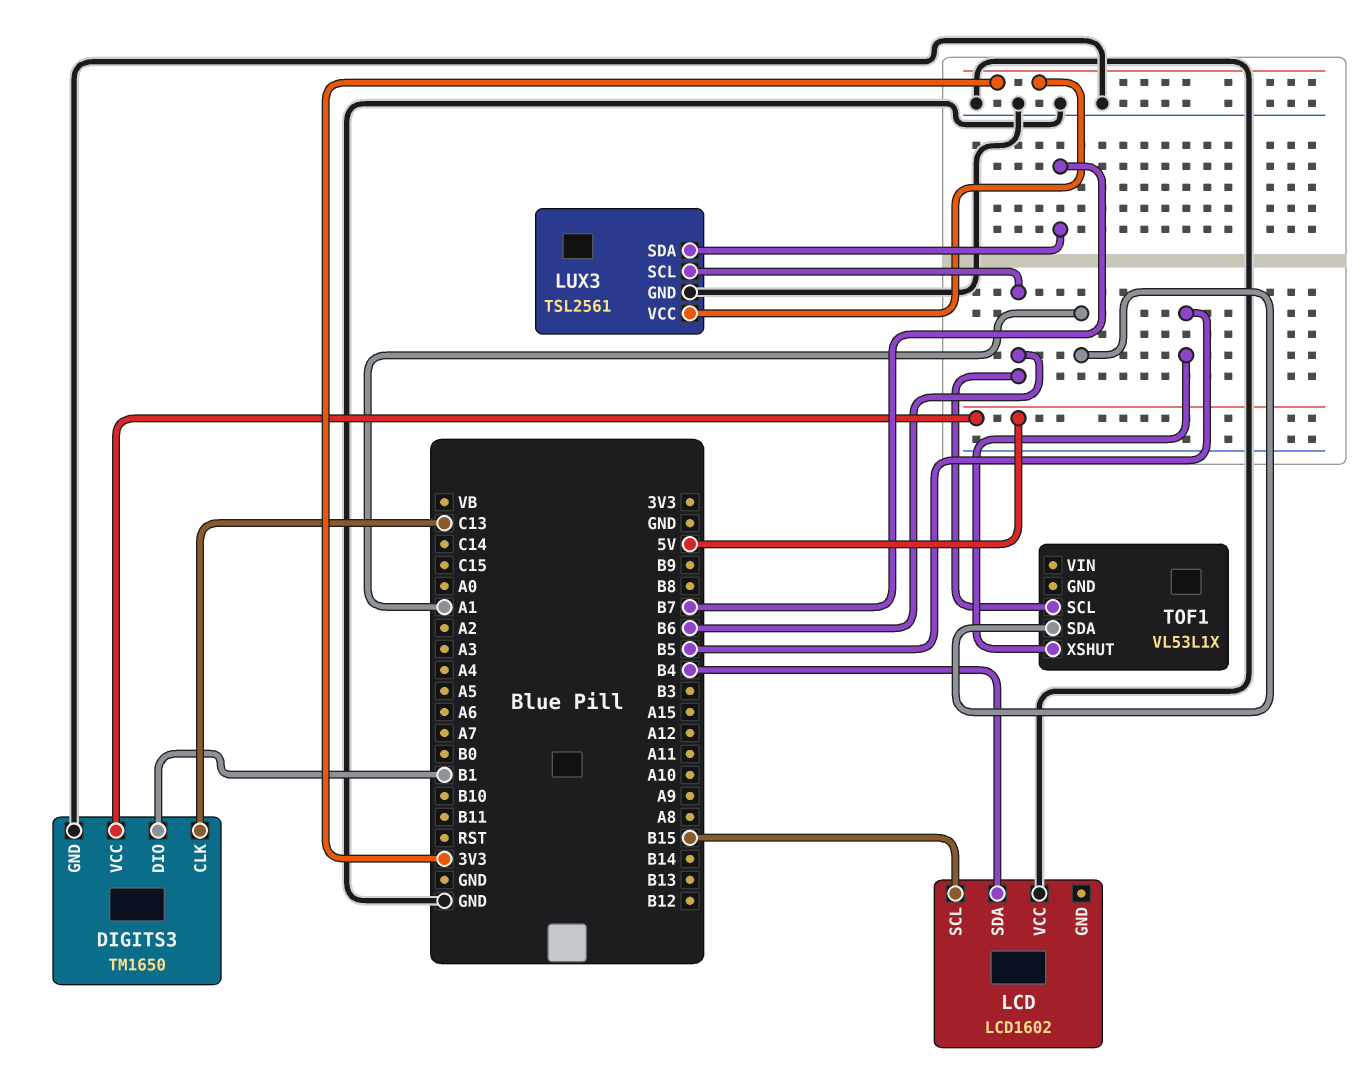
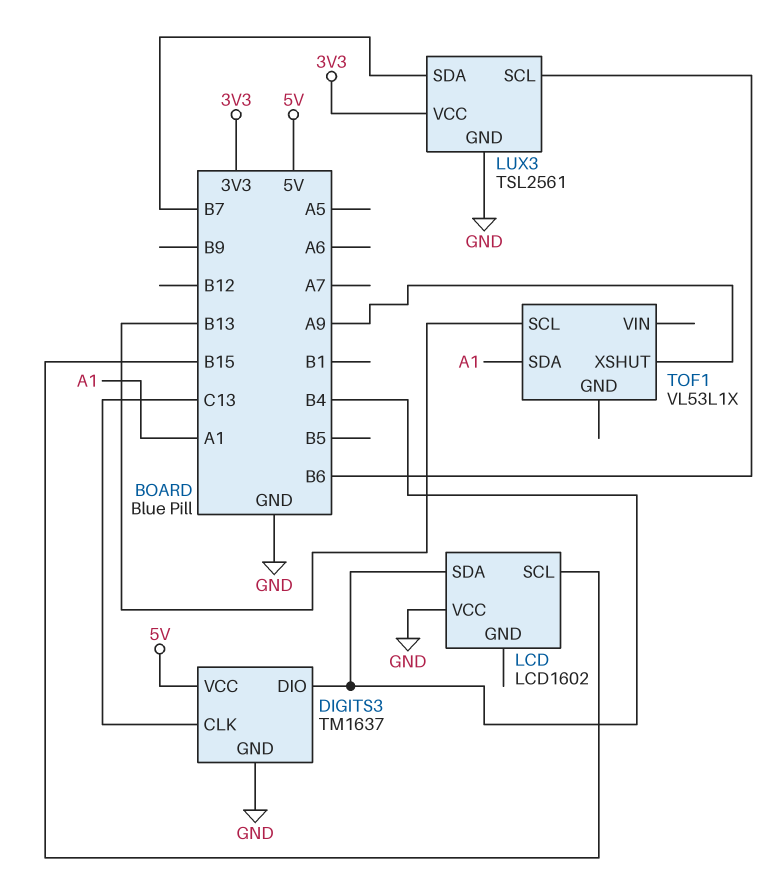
DIGITS3: TM1650 -> TM1637
DIGITS3 pin DIO: B1 -> B4
TOF1 pin SCL: B6 -> B13
TOF1 pin XSHUT: B5 -> A9

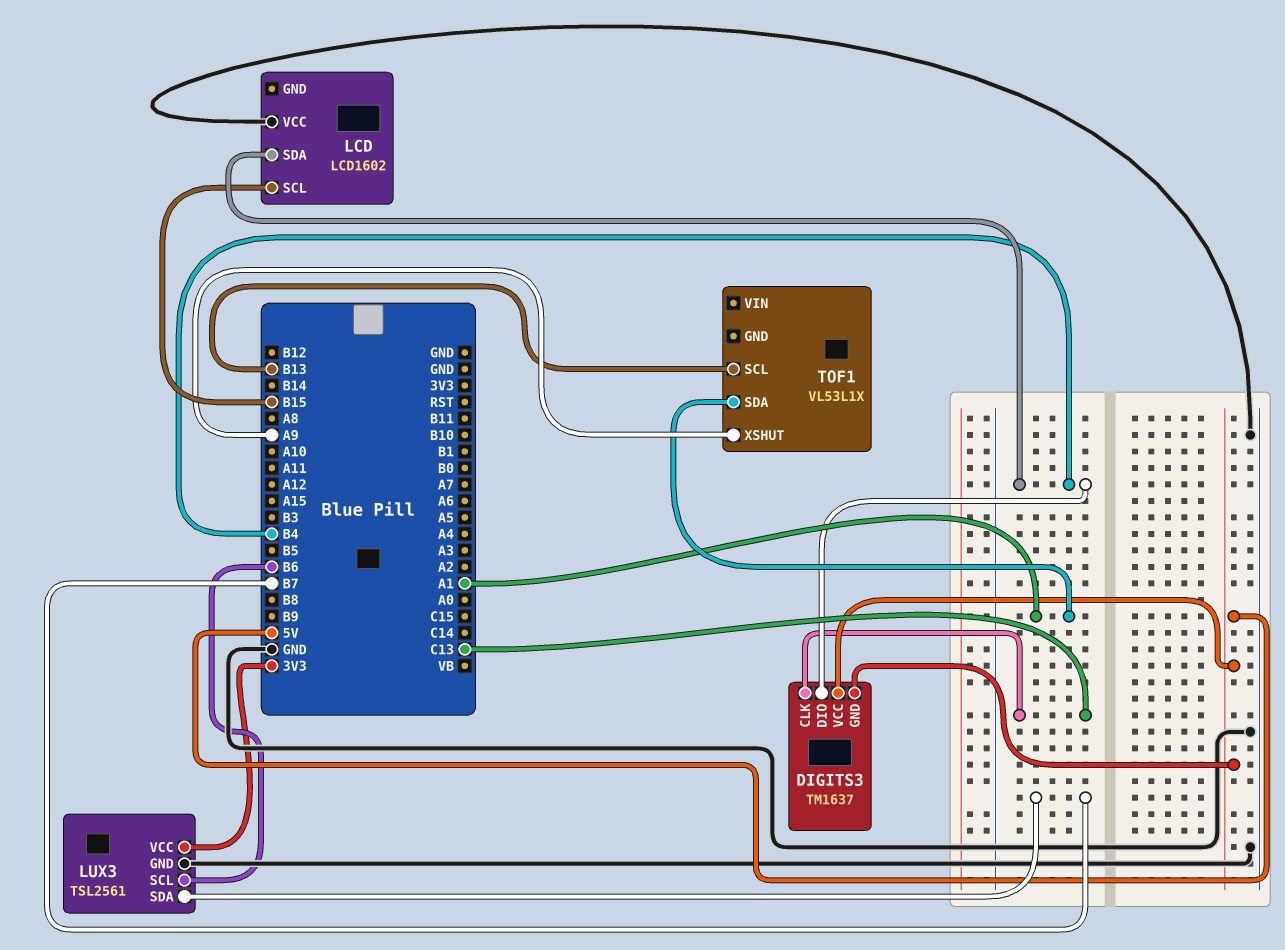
DIGITS3 pin GND: GND -> 5V

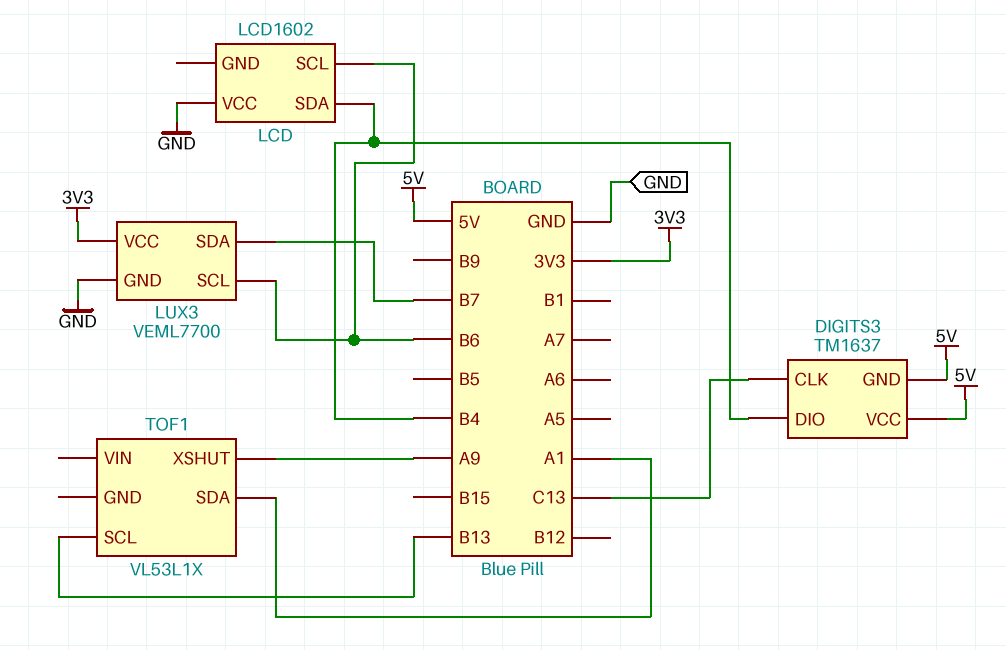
LCD pin SCL: B15 -> B6
LUX3: TSL2561 -> VEML7700

